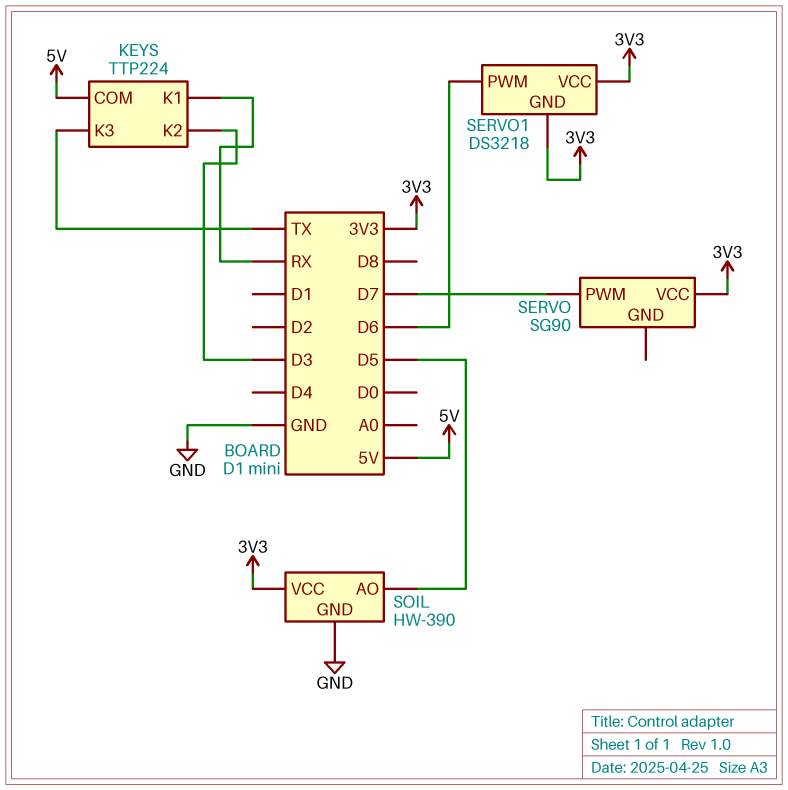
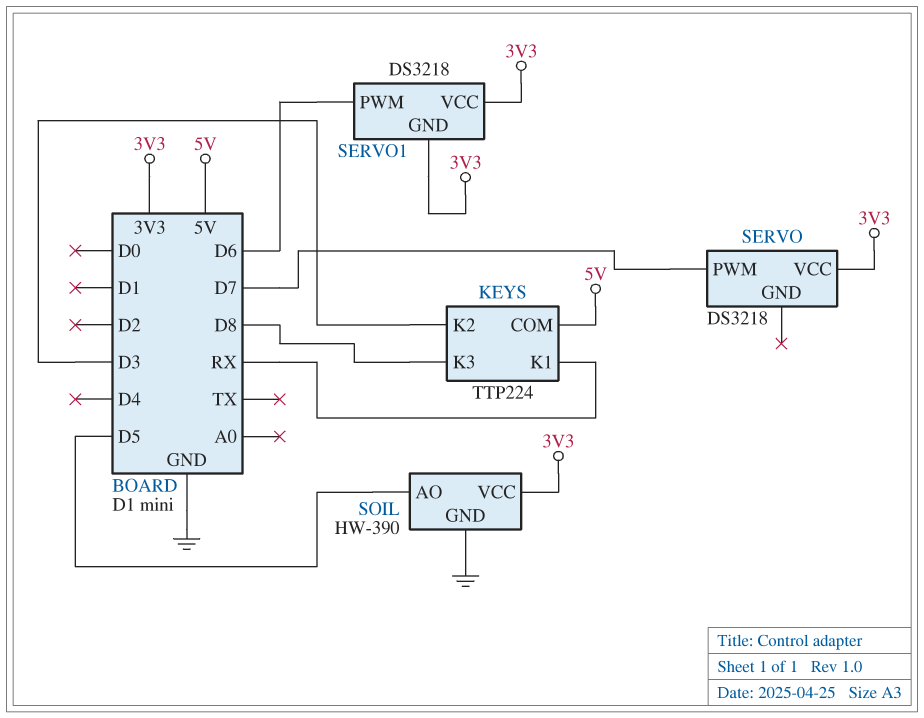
KEYS pin K3: TX -> D8
SERVO: SG90 -> DS3218

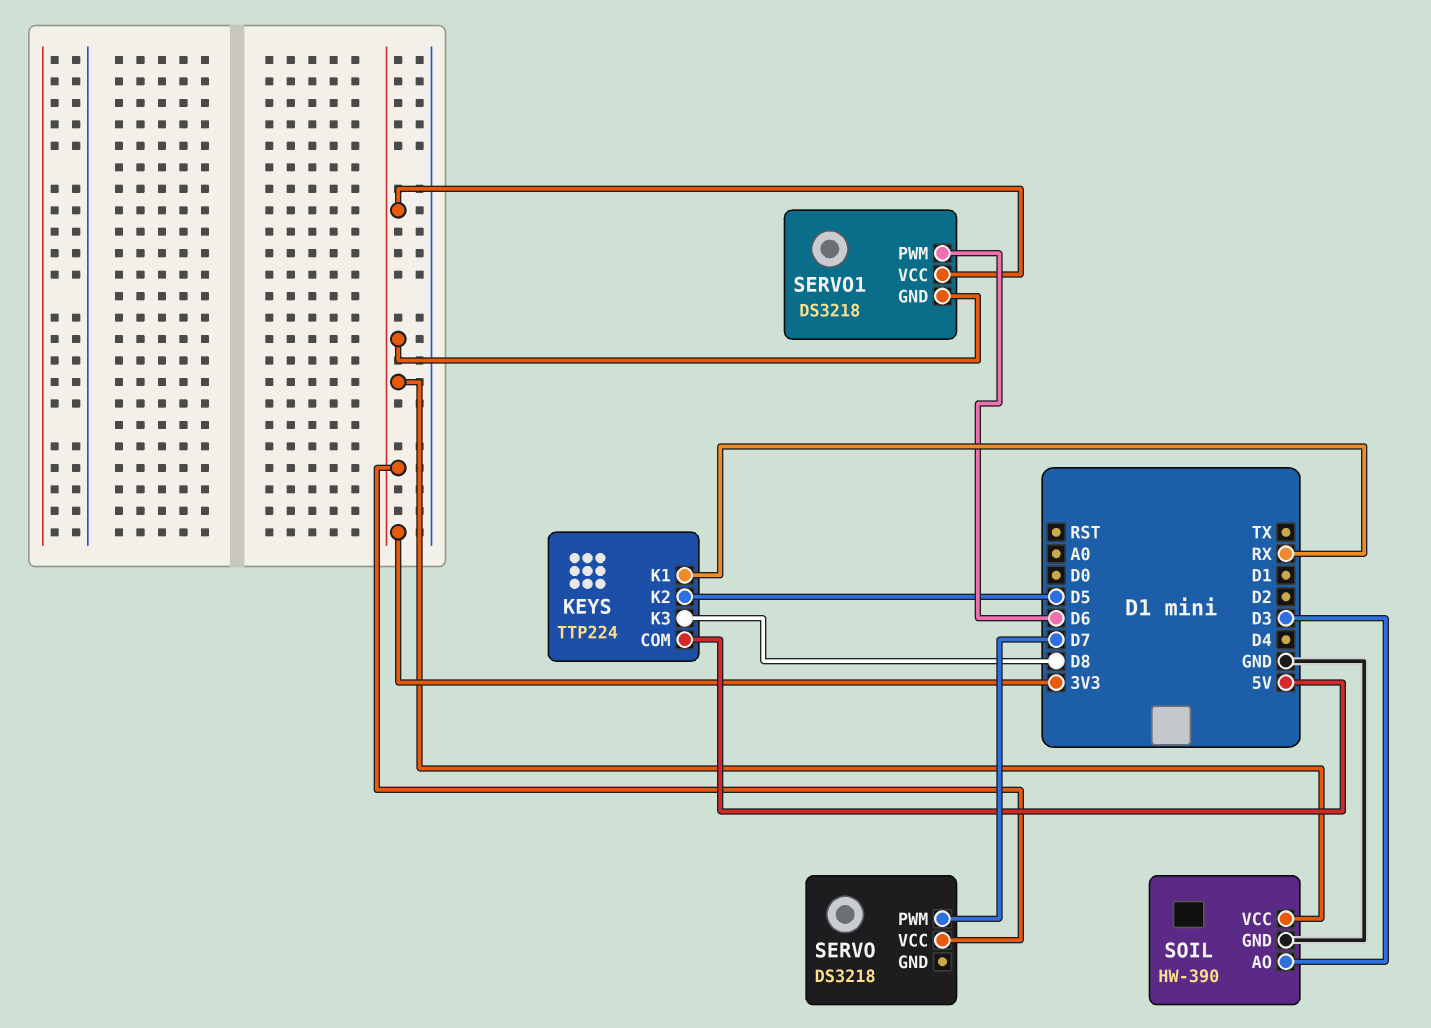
KEYS pin K2: D3 -> D5
SOIL pin AO: D5 -> D3

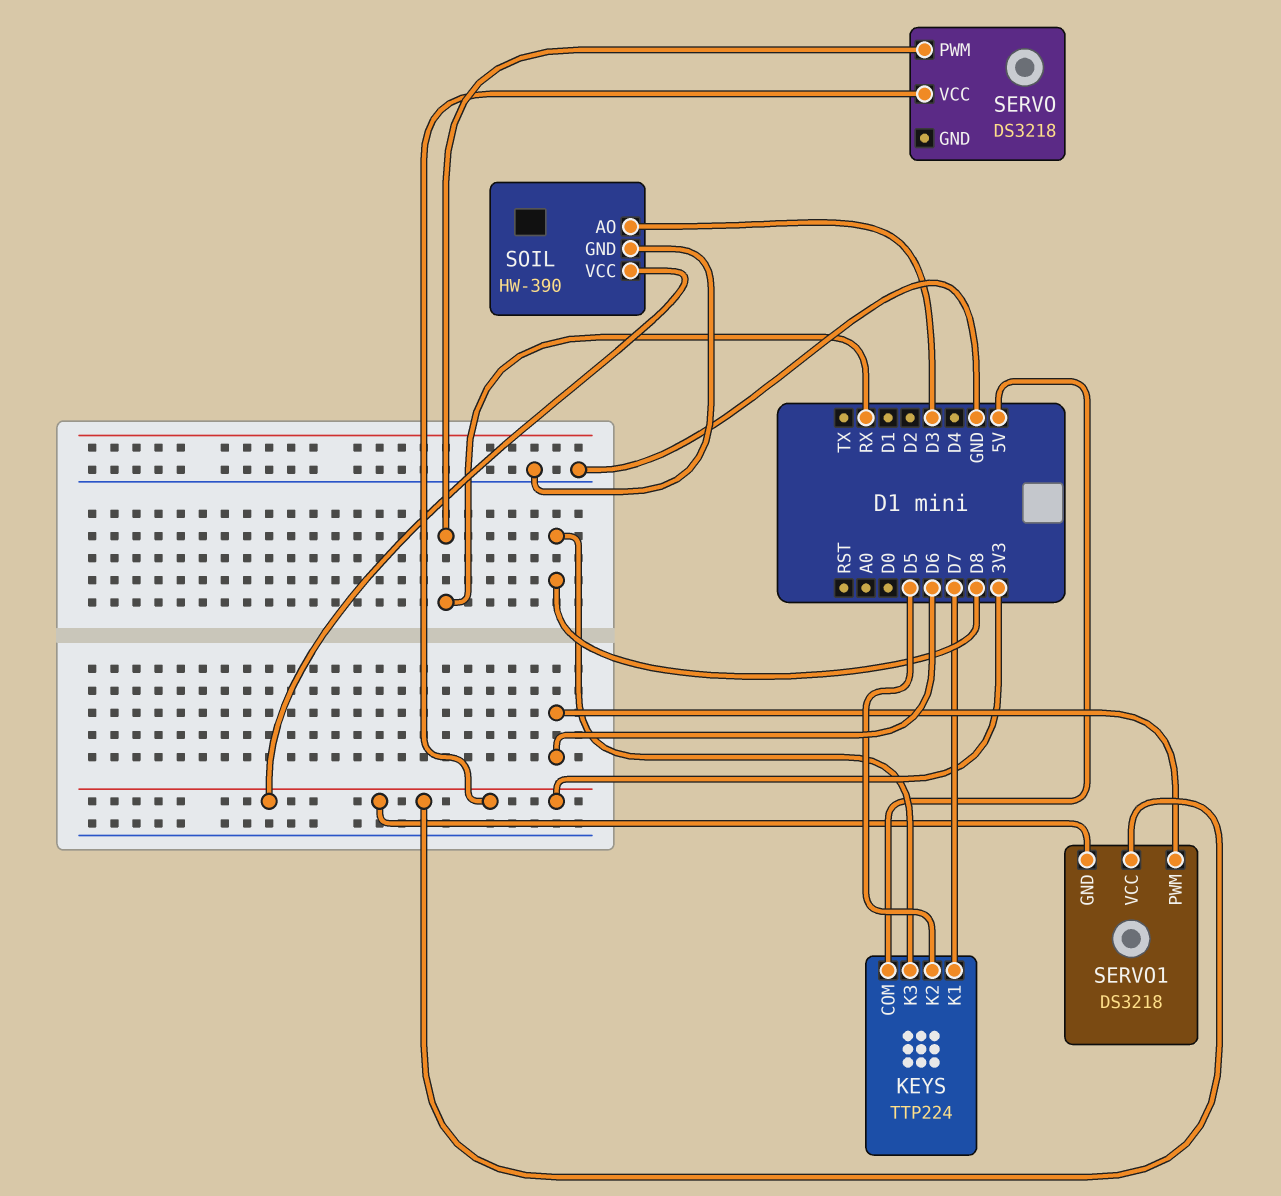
KEYS pin K1: RX -> D7
SERVO pin PWM: D7 -> RX

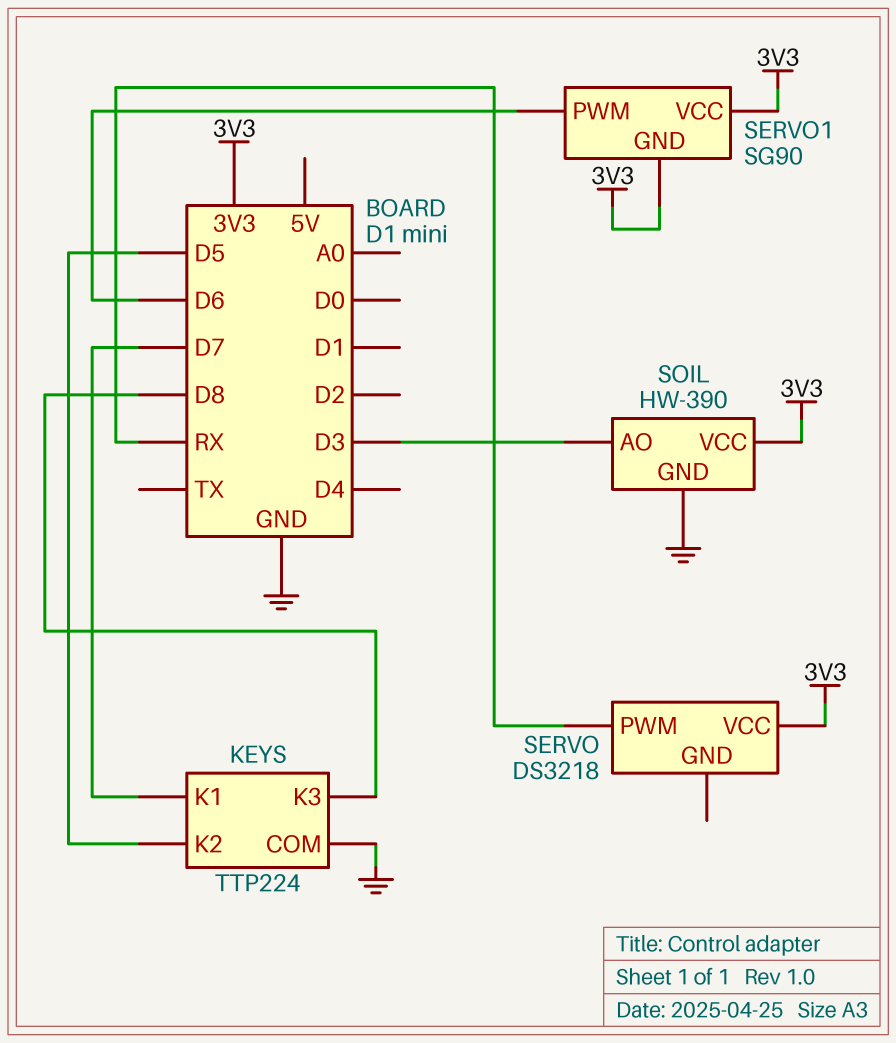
KEYS pin COM: 5V -> GND
SERVO1: DS3218 -> SG90

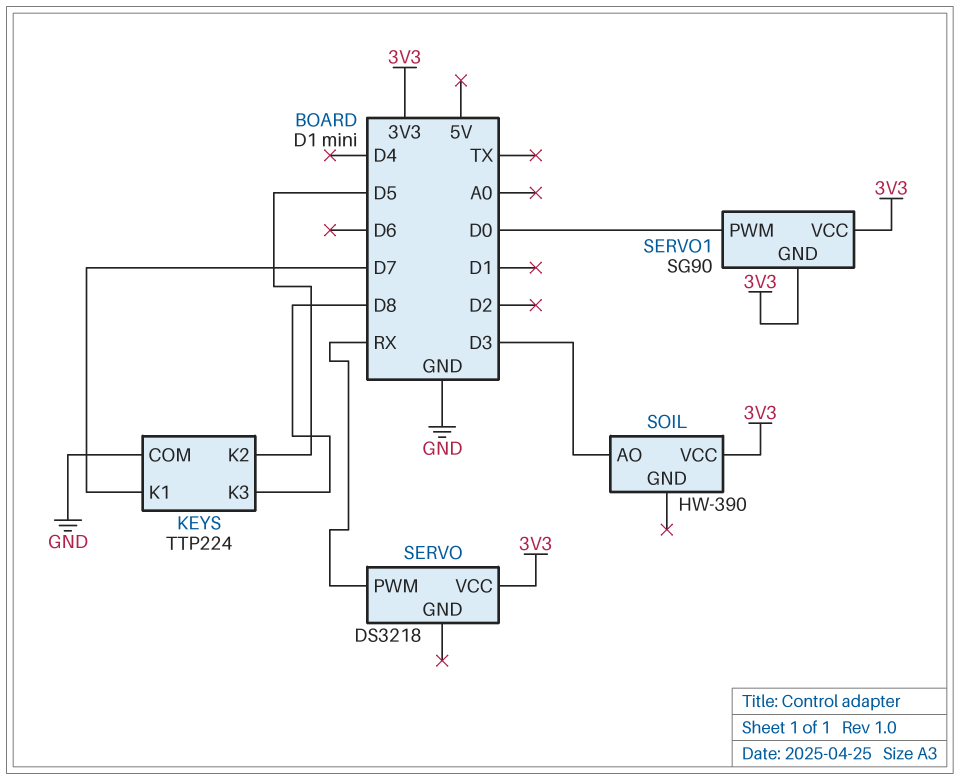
SERVO1 pin PWM: D6 -> D0
SOIL pin GND: GND -> none

